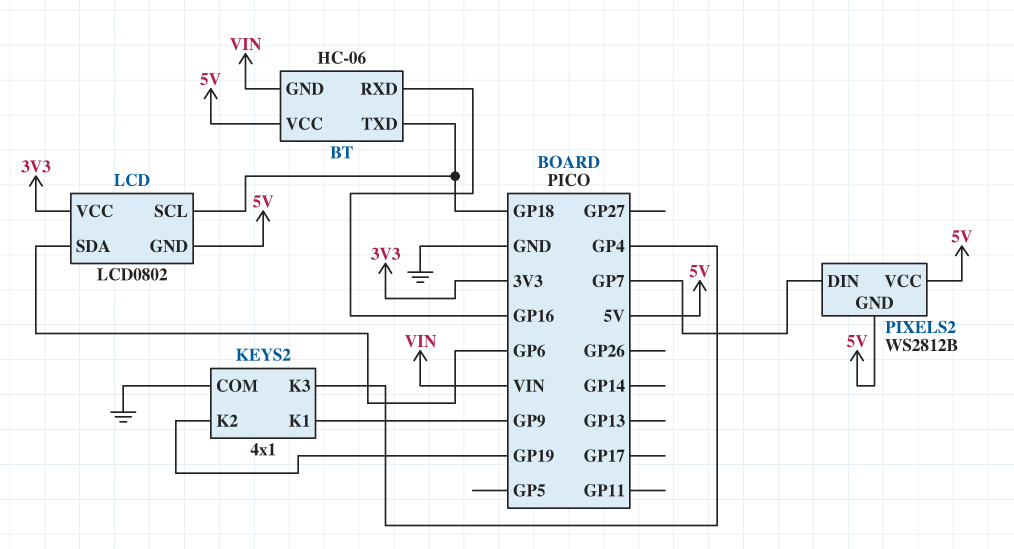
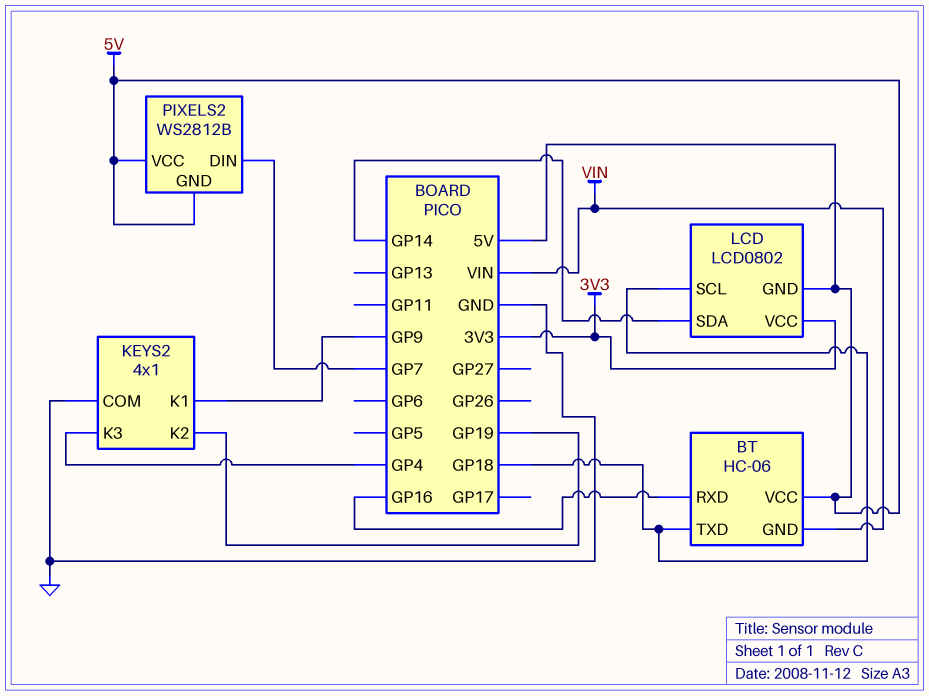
LCD pin SDA: GP6 -> GP14

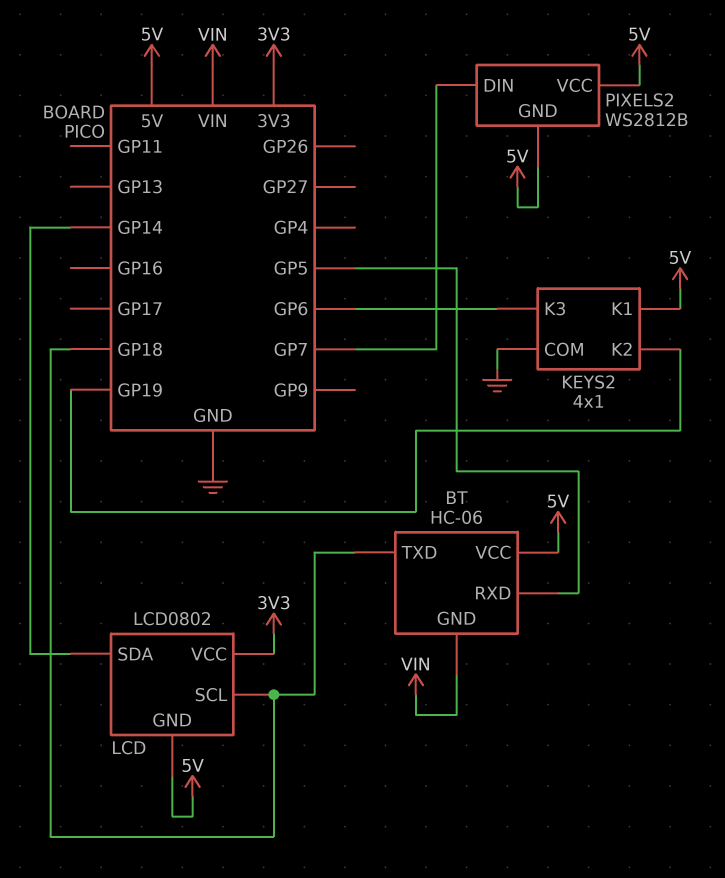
BT pin RXD: GP16 -> GP5
KEYS2 pin K1: GP9 -> 5V
KEYS2 pin K3: GP4 -> GP6

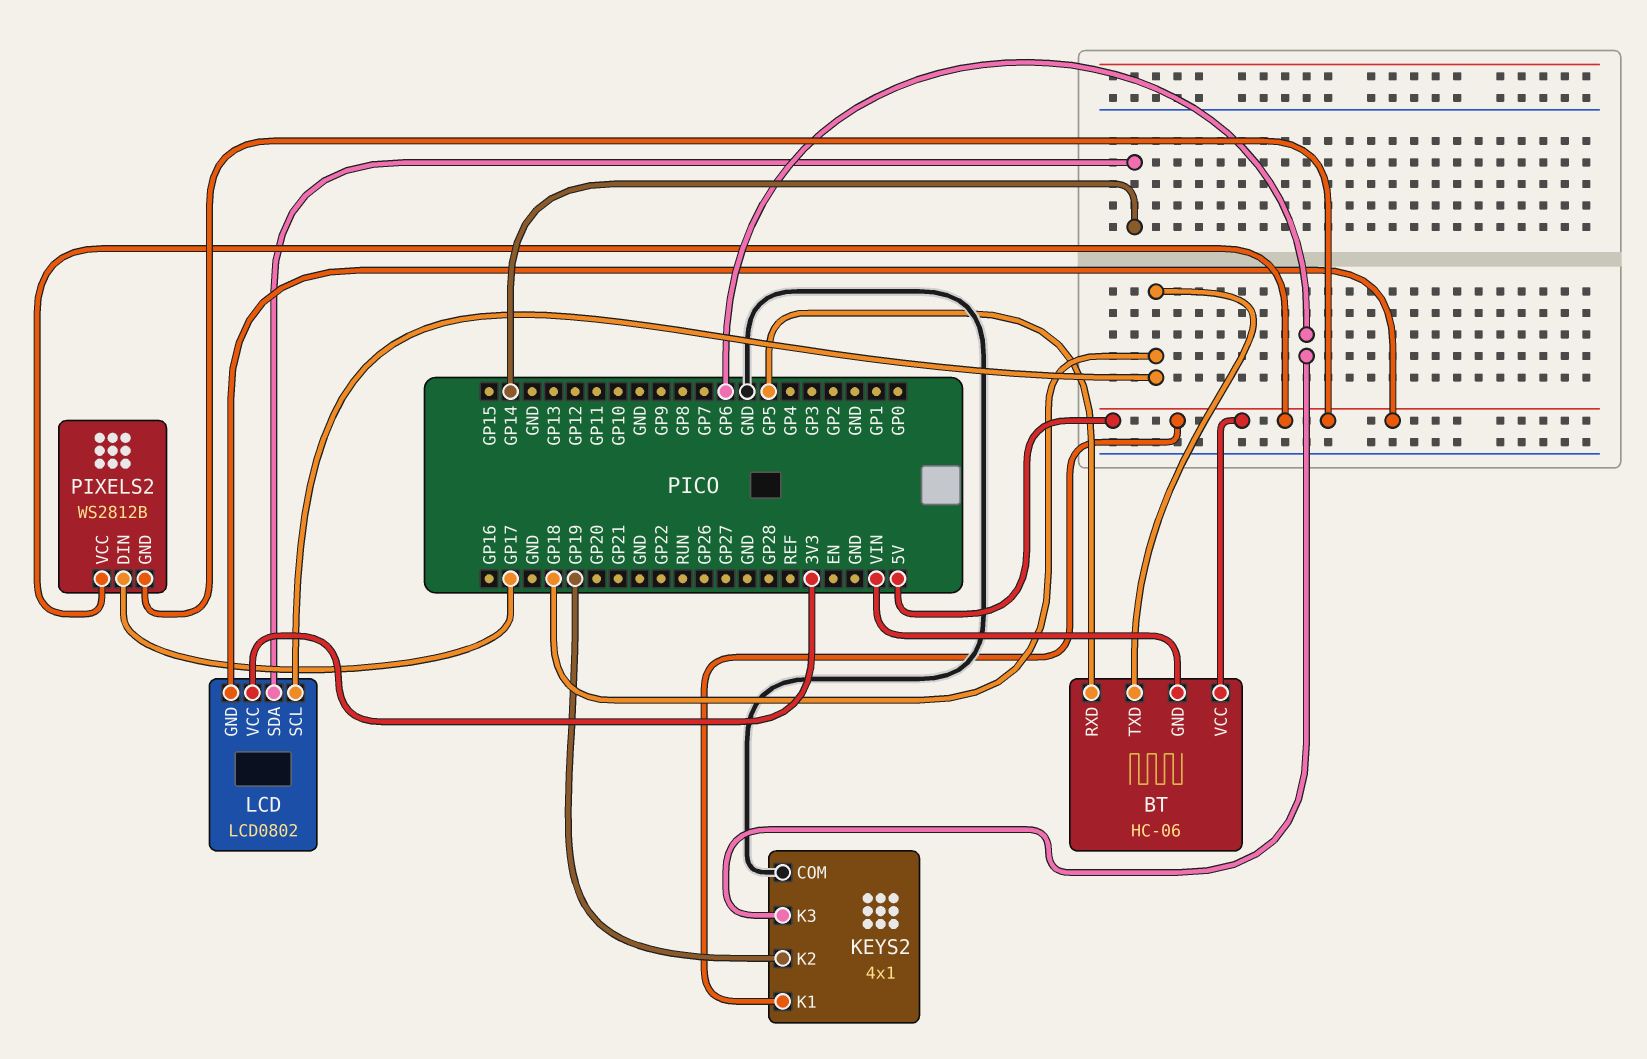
PIXELS2 pin DIN: GP7 -> GP17

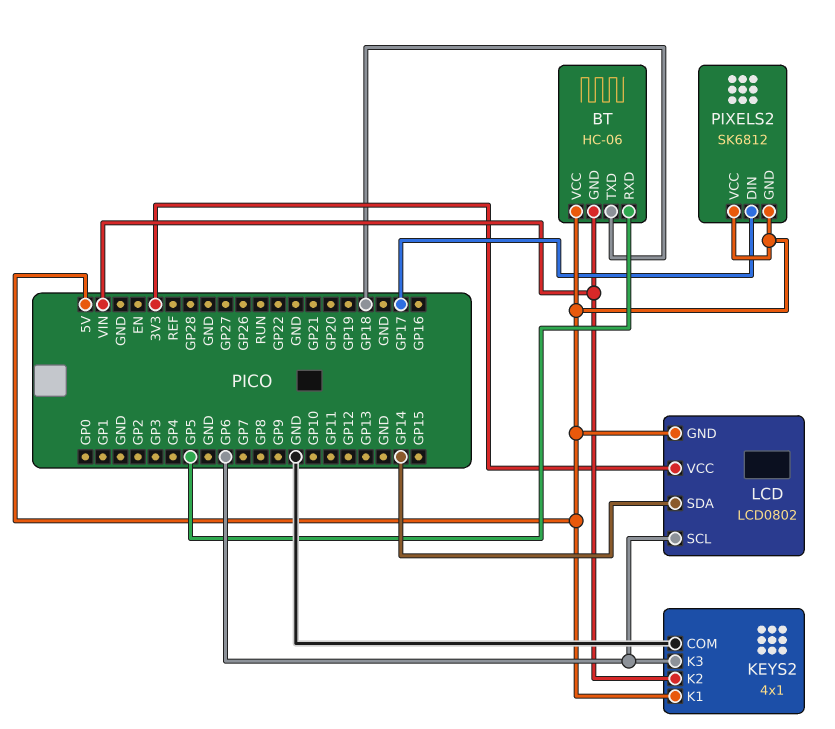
KEYS2 pin K2: GP19 -> VIN
LCD pin SCL: GP18 -> GP6
PIXELS2: WS2812B -> SK6812

